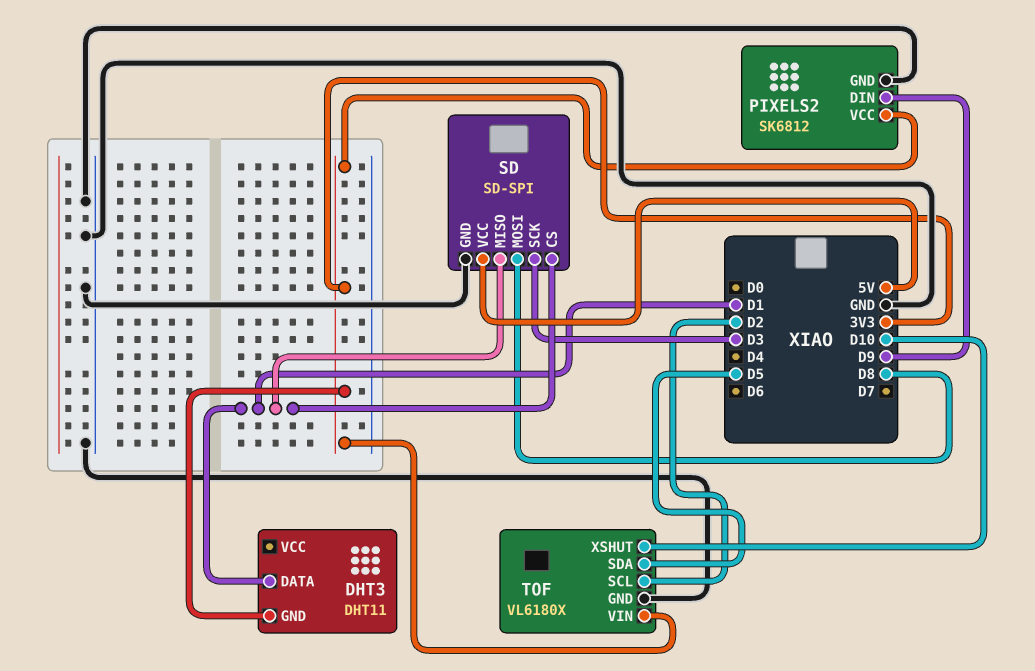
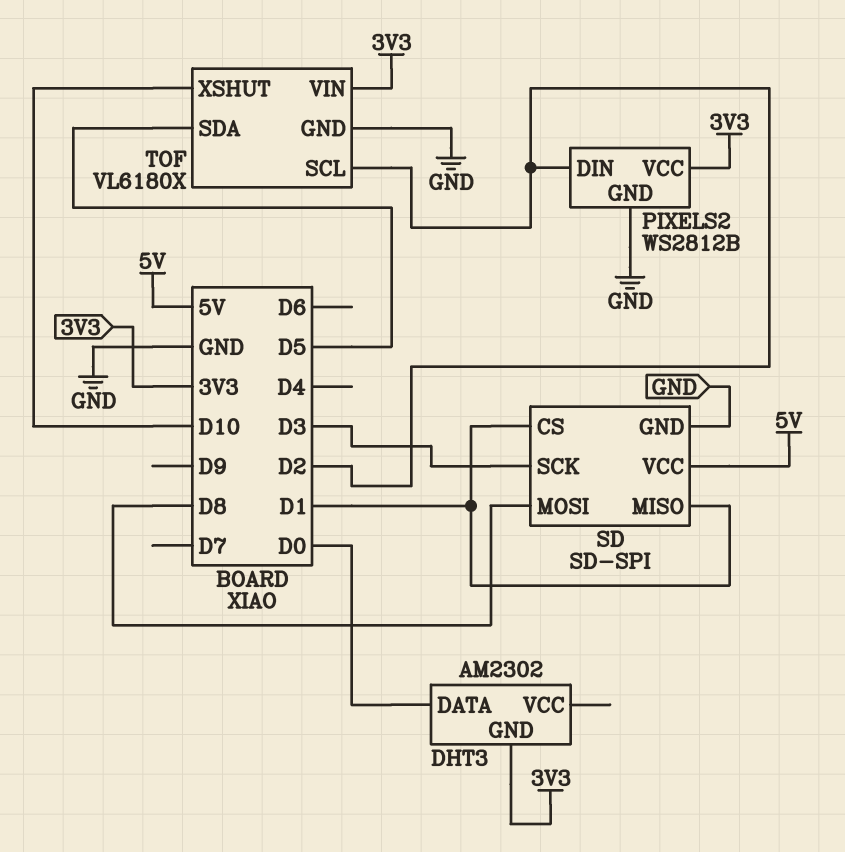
DHT3: DHT11 -> AM2302
DHT3 pin DATA: D1 -> D0
PIXELS2: SK6812 -> WS2812B
PIXELS2 pin DIN: D9 -> D2

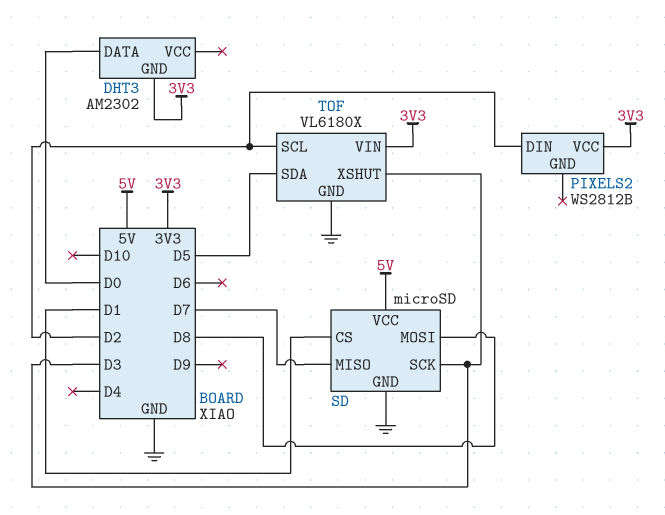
PIXELS2 pin GND: GND -> none
SD: SD-SPI -> microSD
SD pin MISO: D1 -> D7
TOF pin XSHUT: D10 -> D3

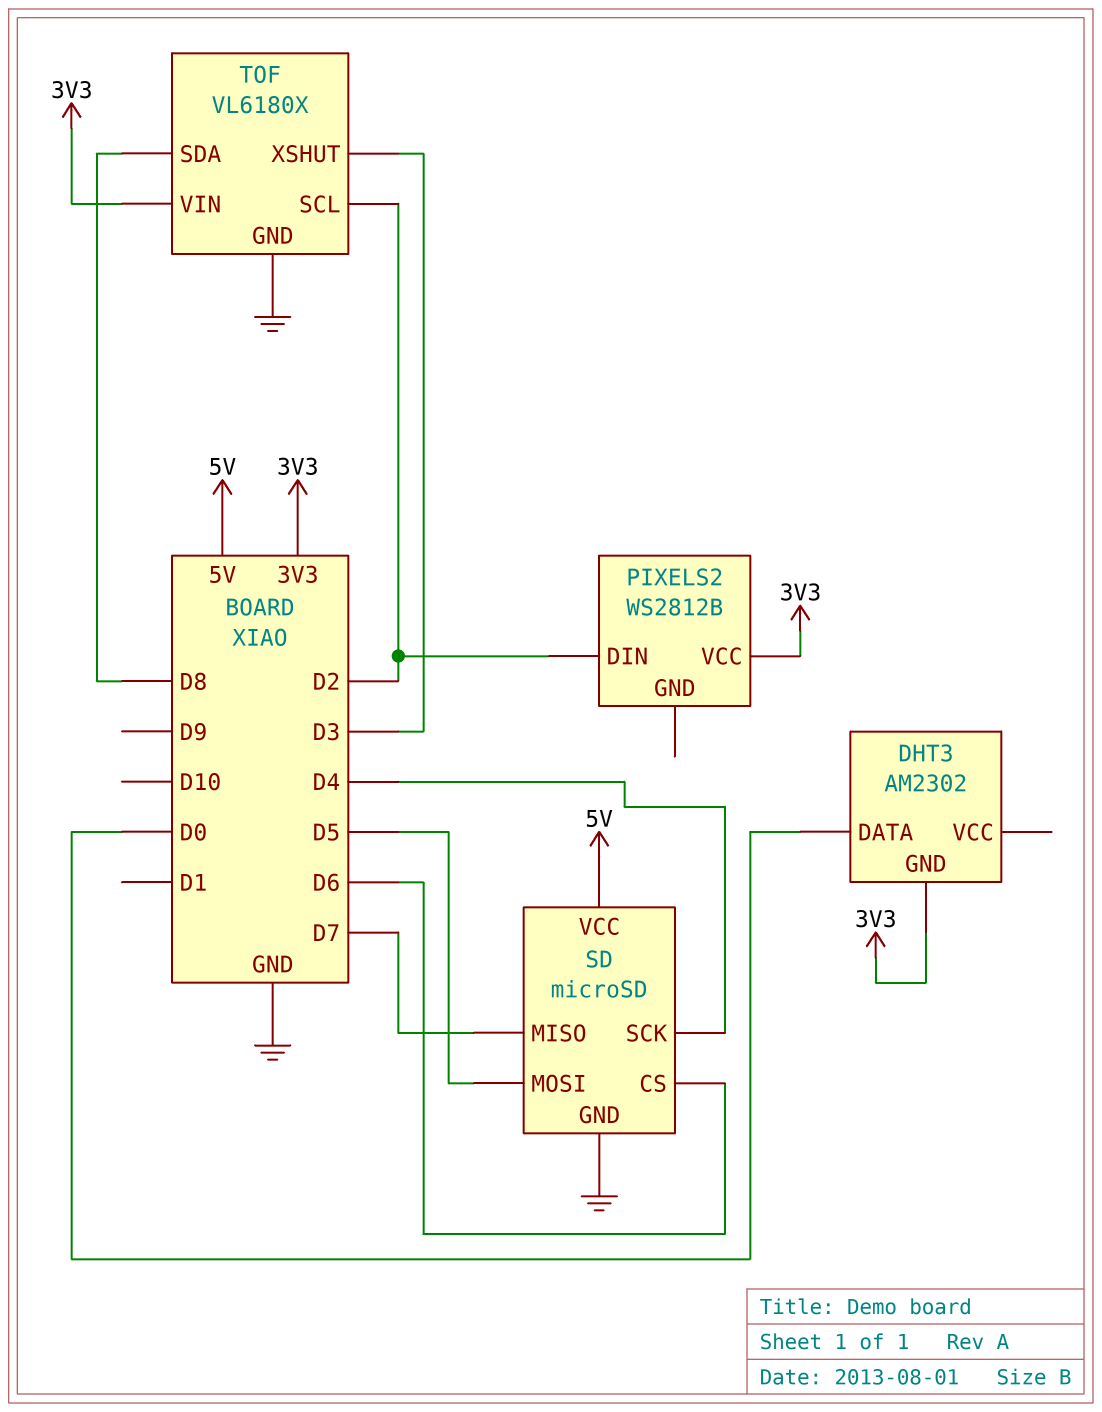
SD pin CS: D1 -> D6
SD pin MOSI: D8 -> D5
SD pin SCK: D3 -> D4
TOF pin SDA: D5 -> D8

